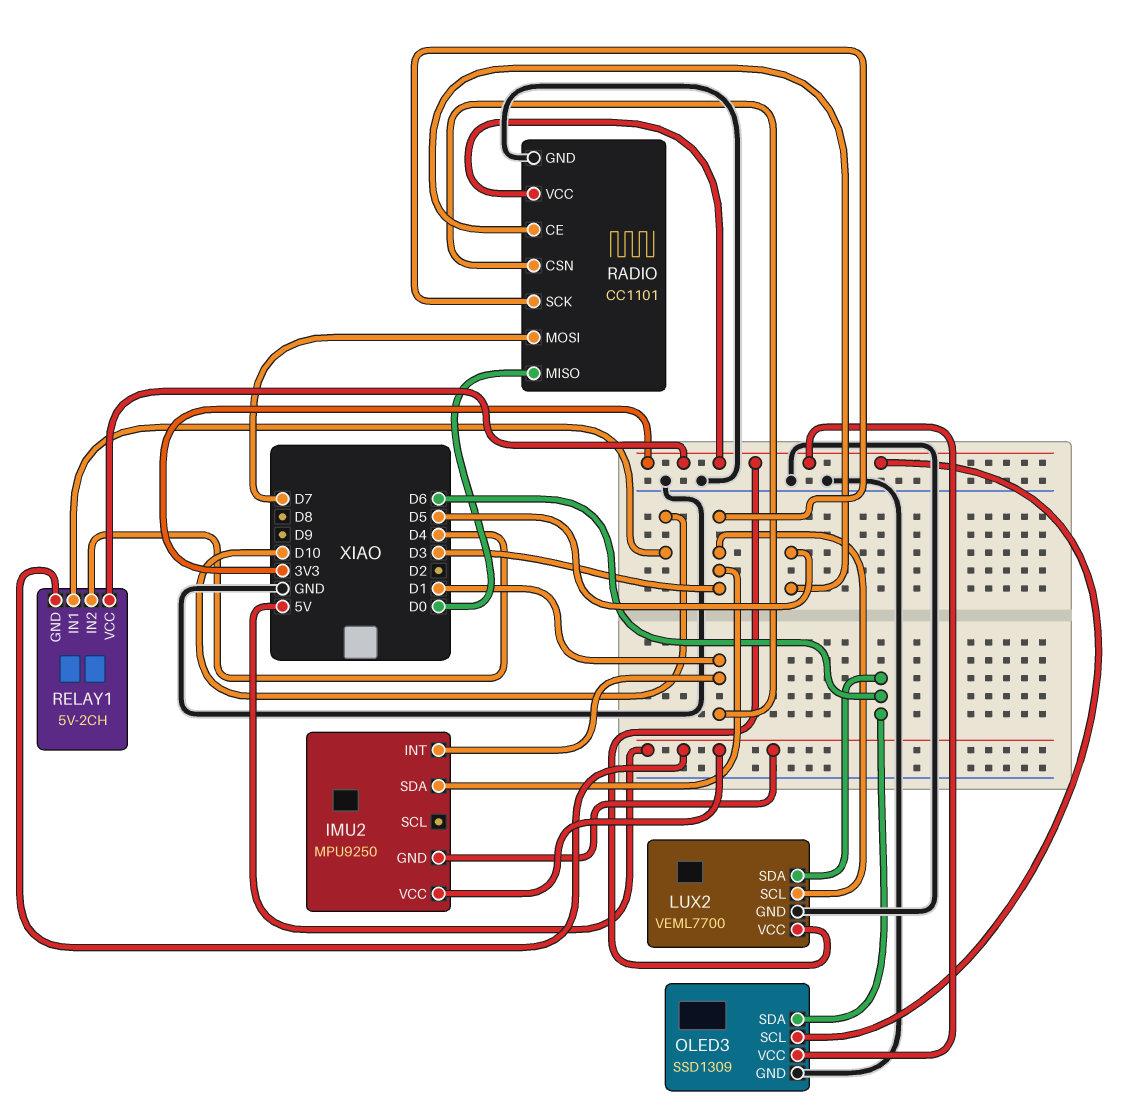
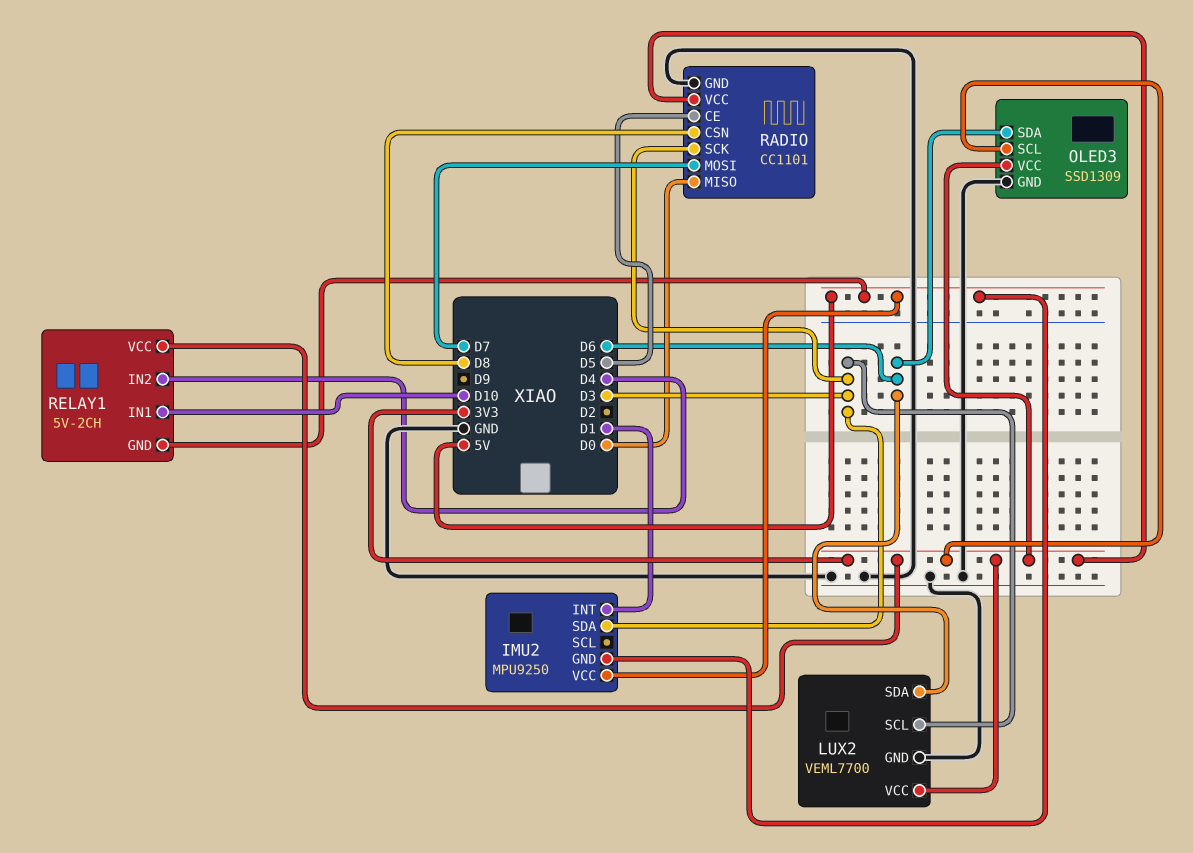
RADIO pin CSN: D1 -> D8

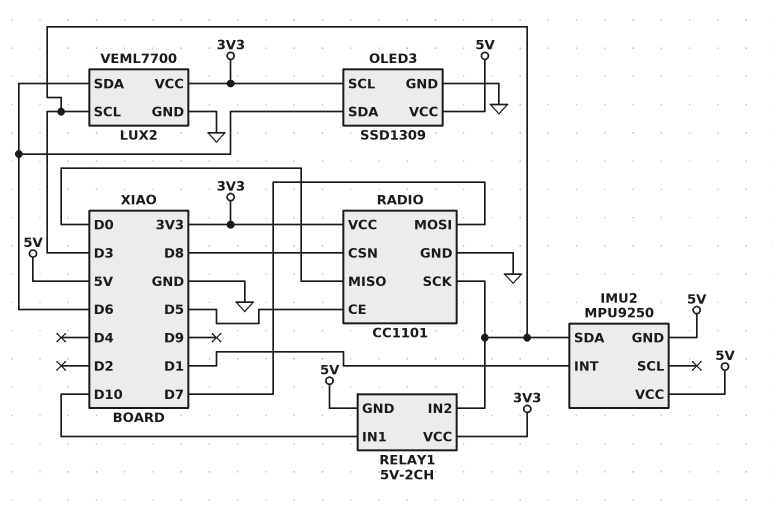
OLED3 pin VCC: 3V3 -> 5V
RELAY1 pin IN2: D4 -> D3

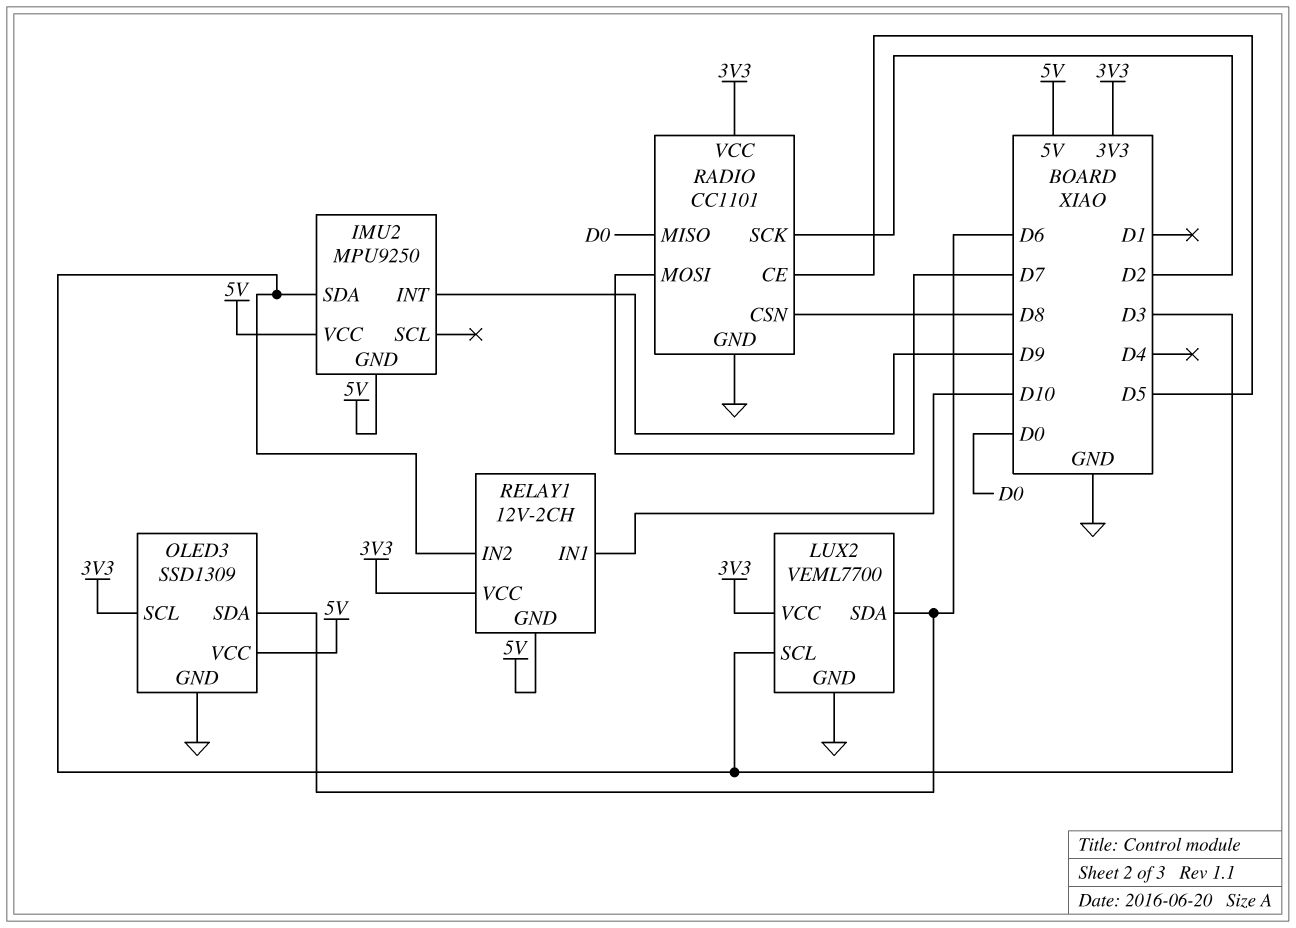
IMU2 pin INT: D1 -> D9
RADIO pin SCK: D3 -> D2
RELAY1: 5V-2CH -> 12V-2CH

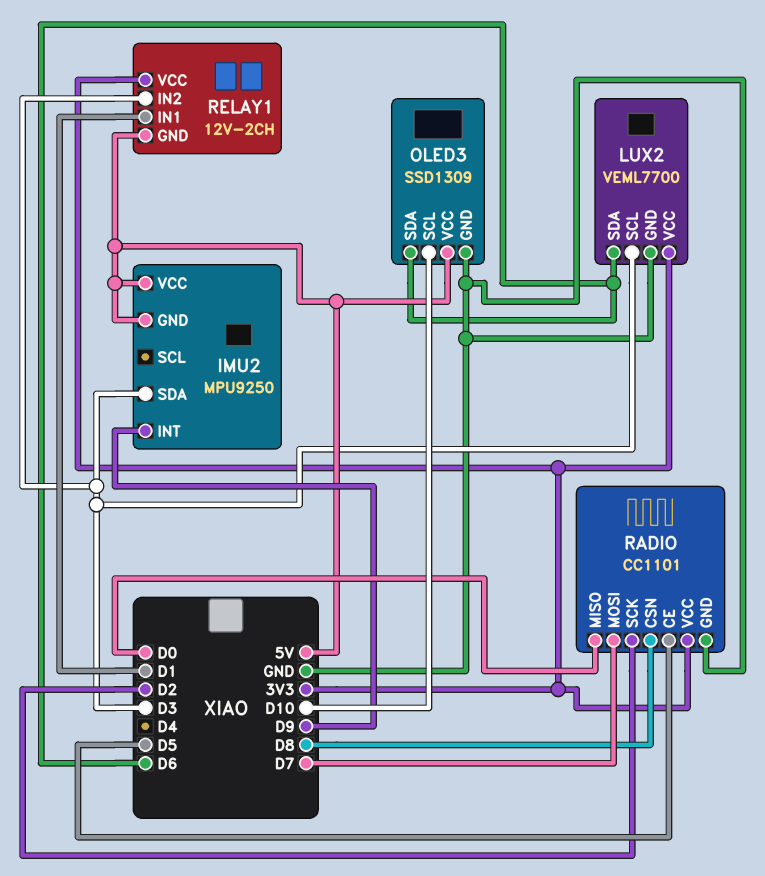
OLED3 pin SCL: 3V3 -> D10
RELAY1 pin IN1: D10 -> D1

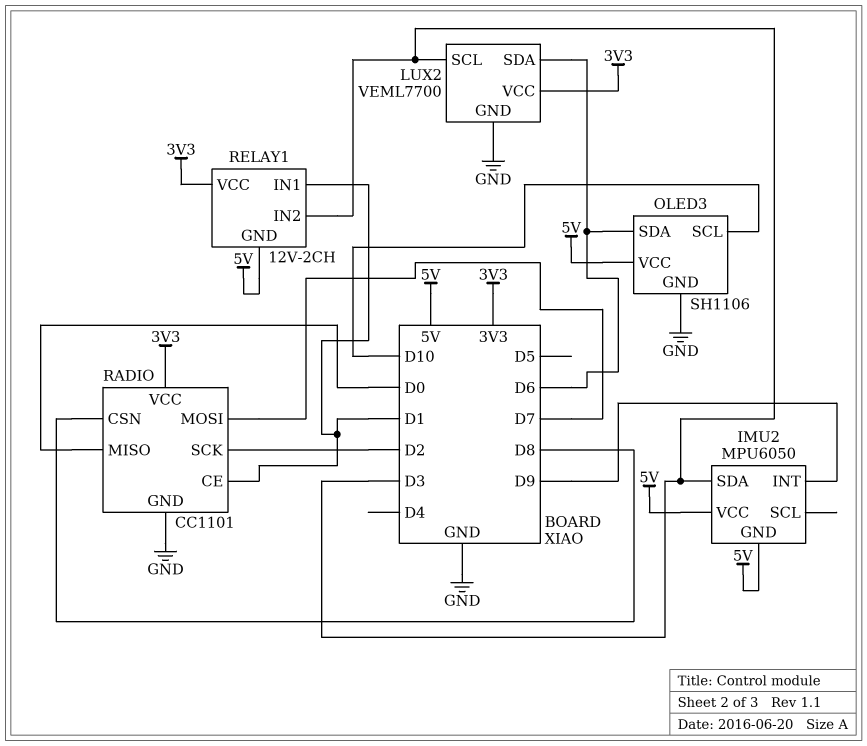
IMU2: MPU9250 -> MPU6050
OLED3: SSD1309 -> SH1106
RADIO pin CE: D5 -> D1

